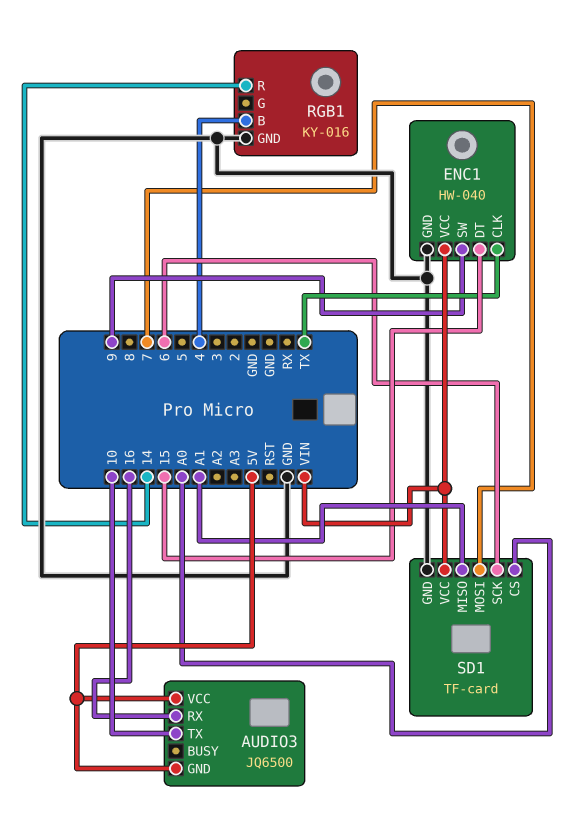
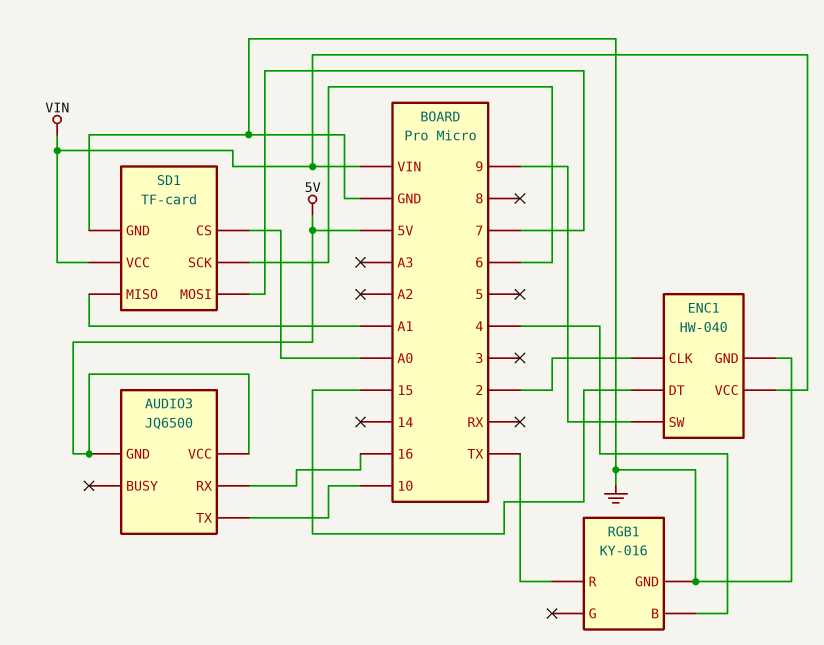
ENC1 pin CLK: TX -> 2
RGB1 pin R: 14 -> TX

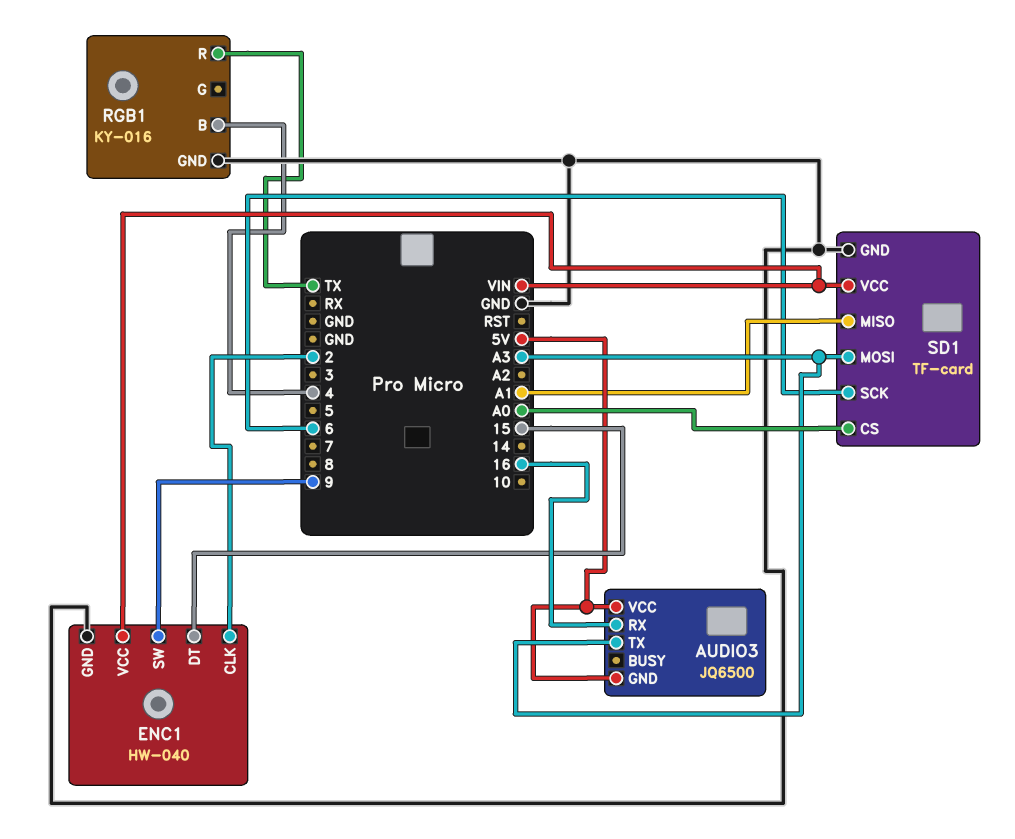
AUDIO3 pin TX: 10 -> A3
SD1 pin MOSI: 7 -> A3

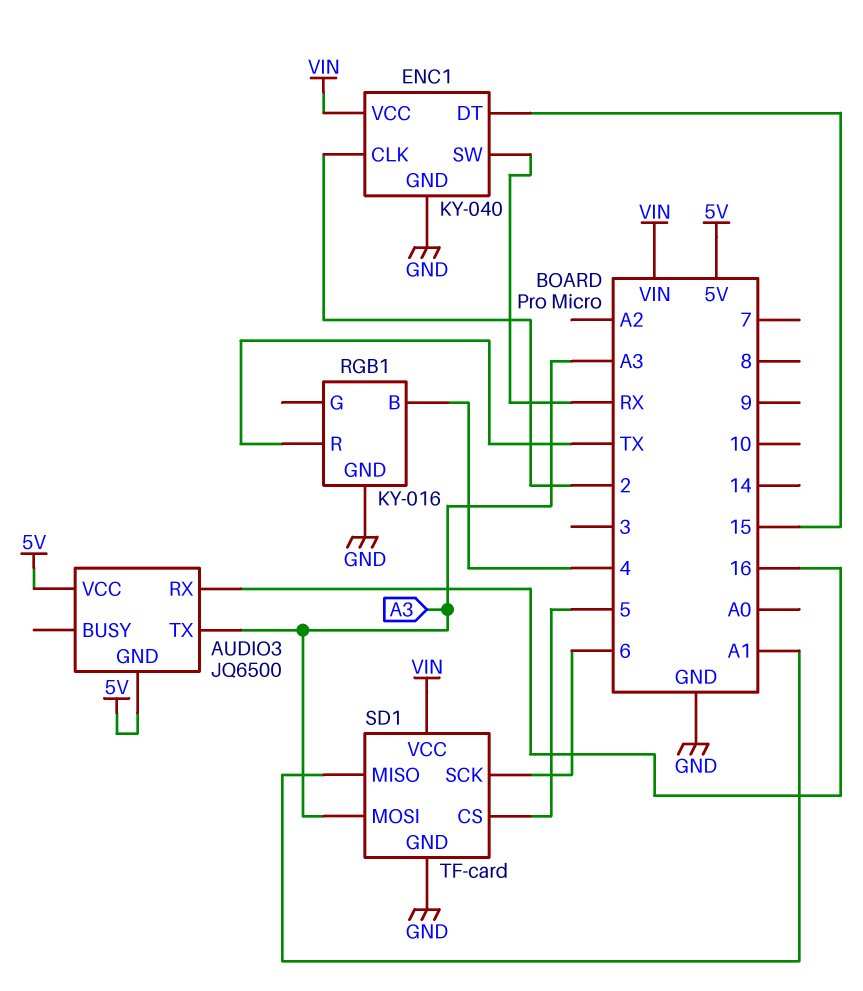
ENC1: HW-040 -> KY-040
ENC1 pin SW: 9 -> RX
SD1 pin CS: A0 -> 5

